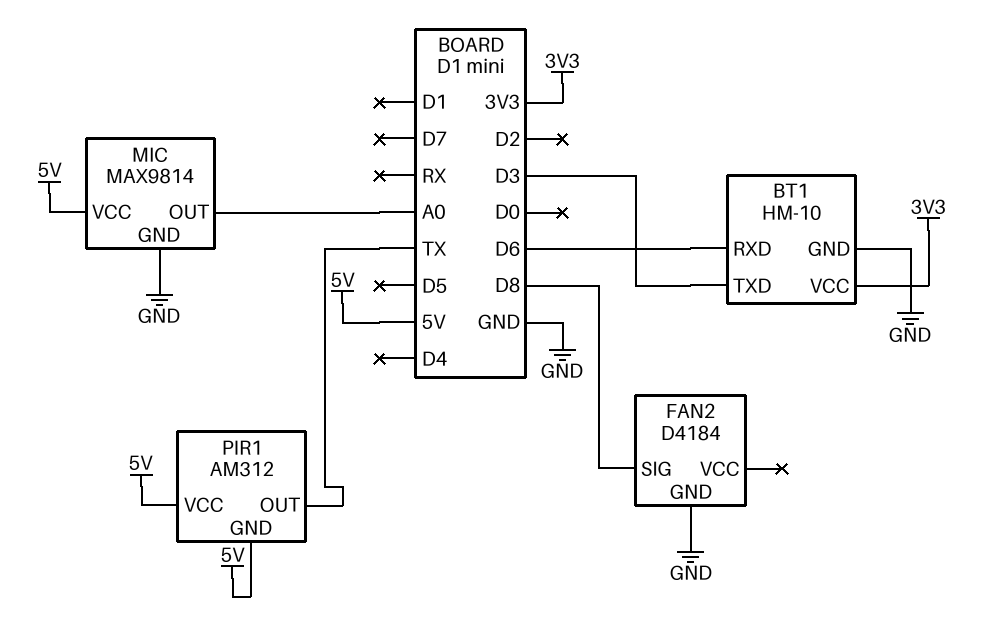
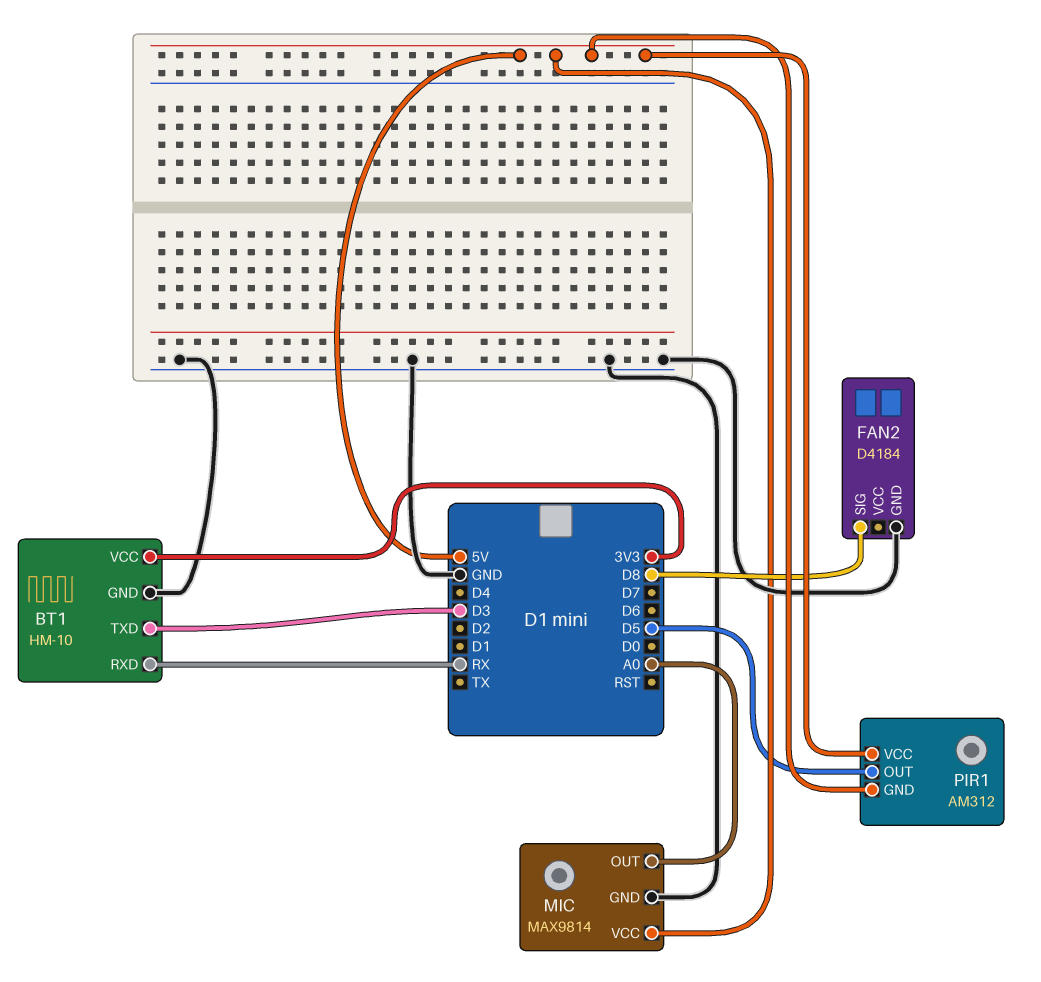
BT1 pin RXD: D6 -> RX
PIR1 pin OUT: TX -> D5

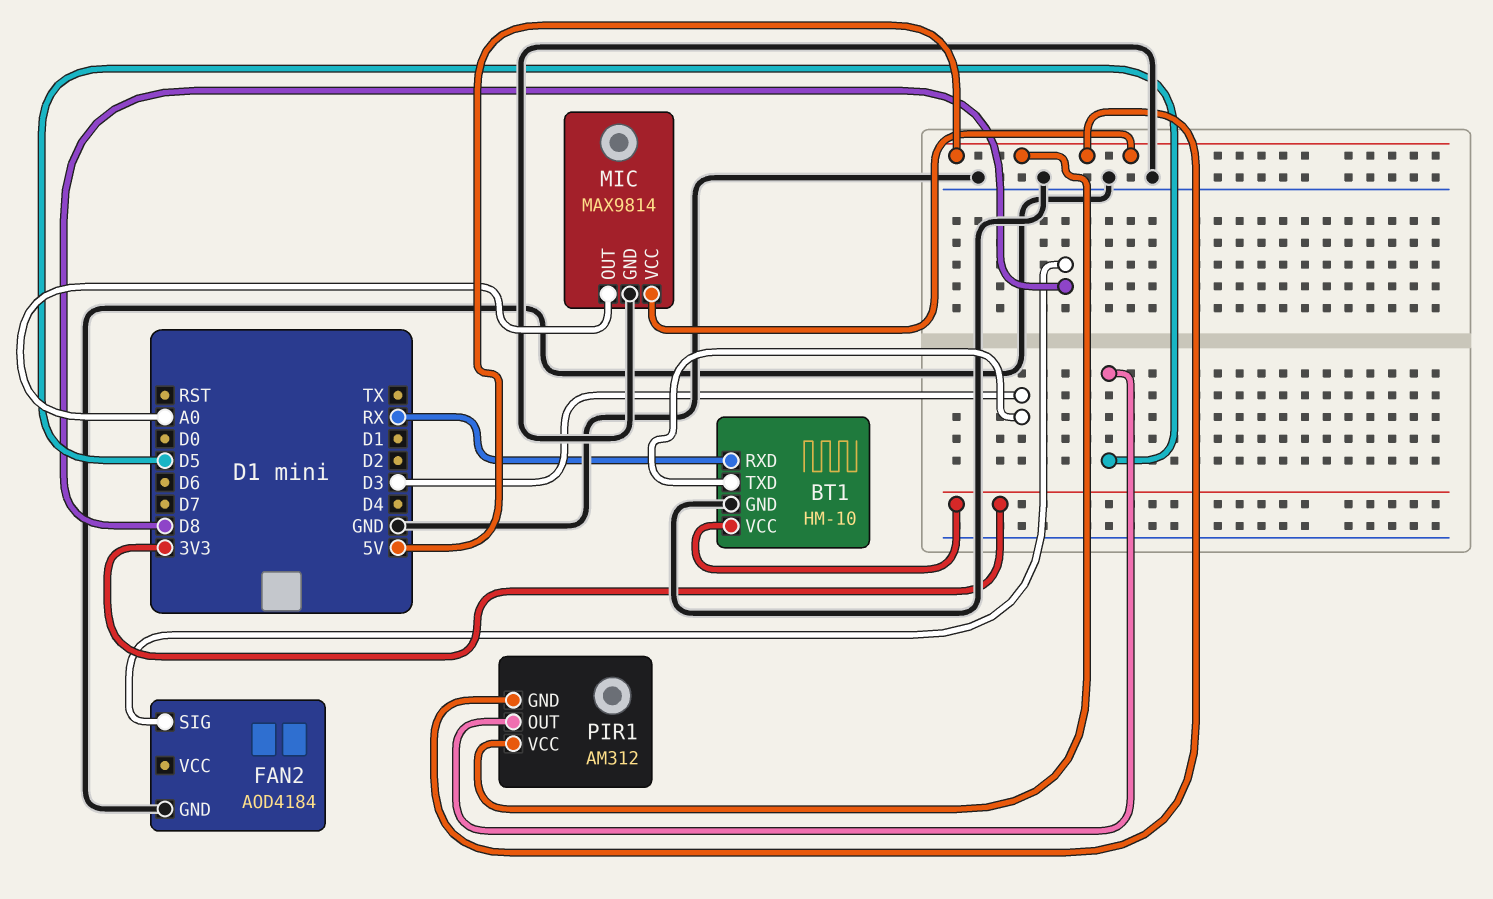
FAN2: D4184 -> AOD4184

